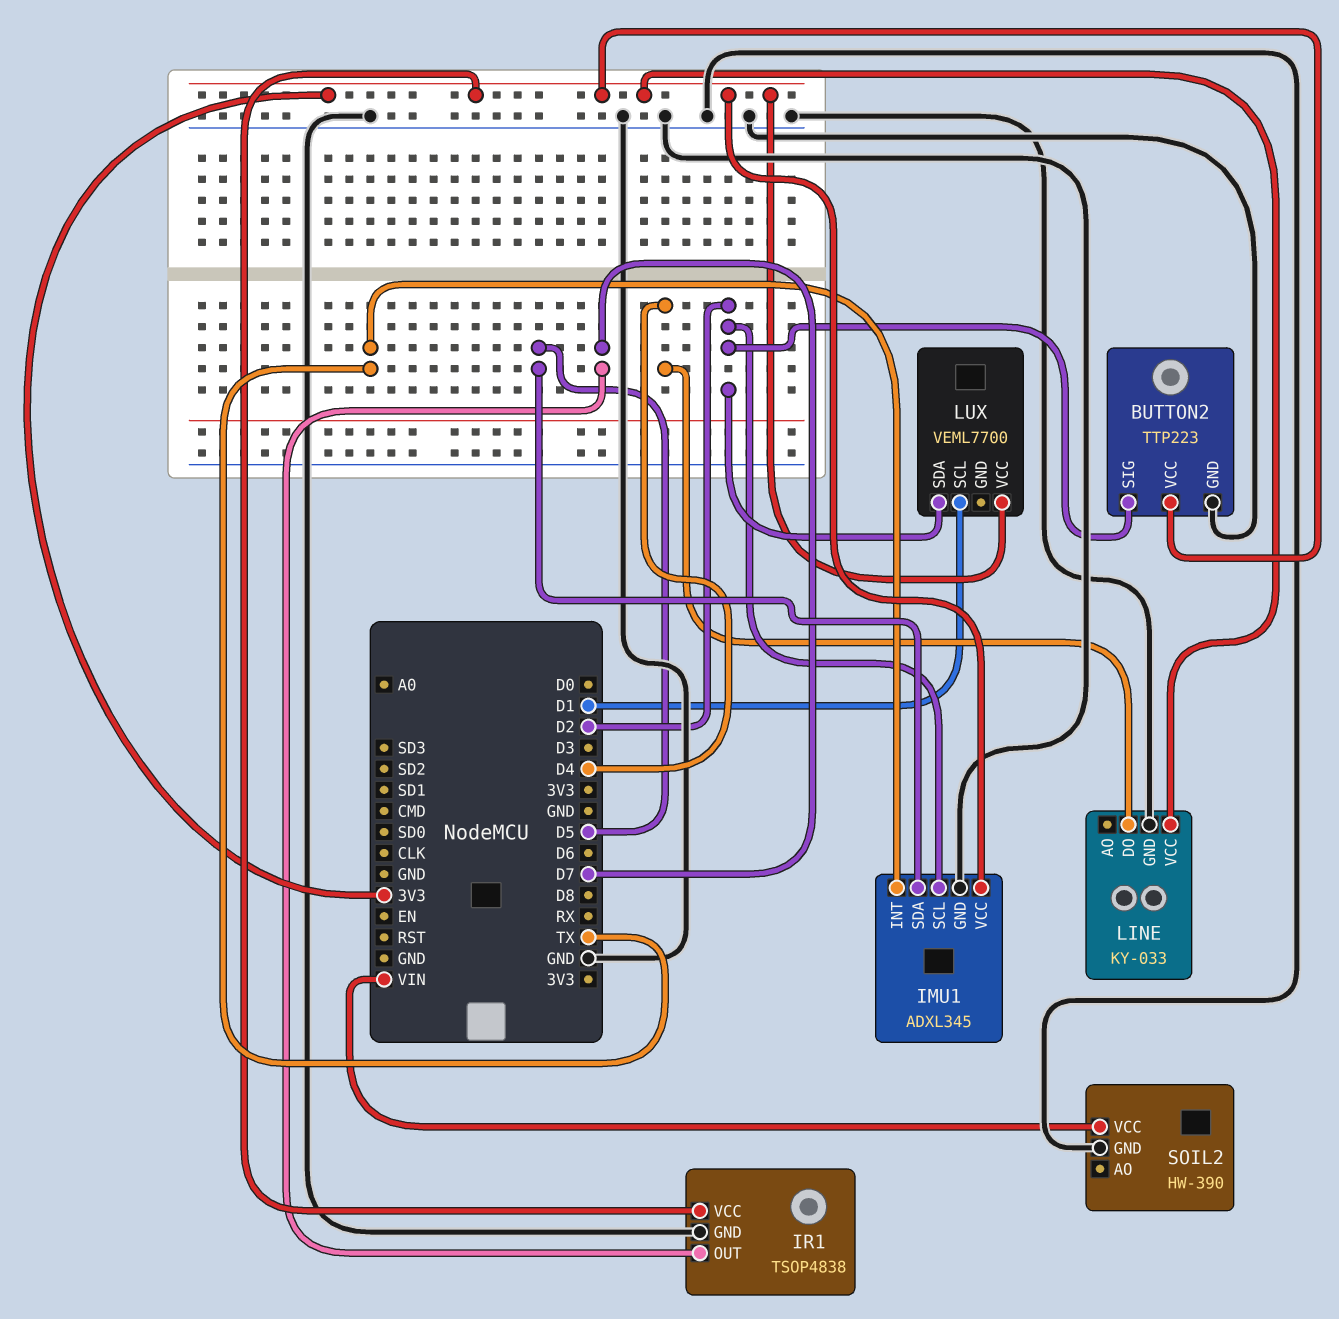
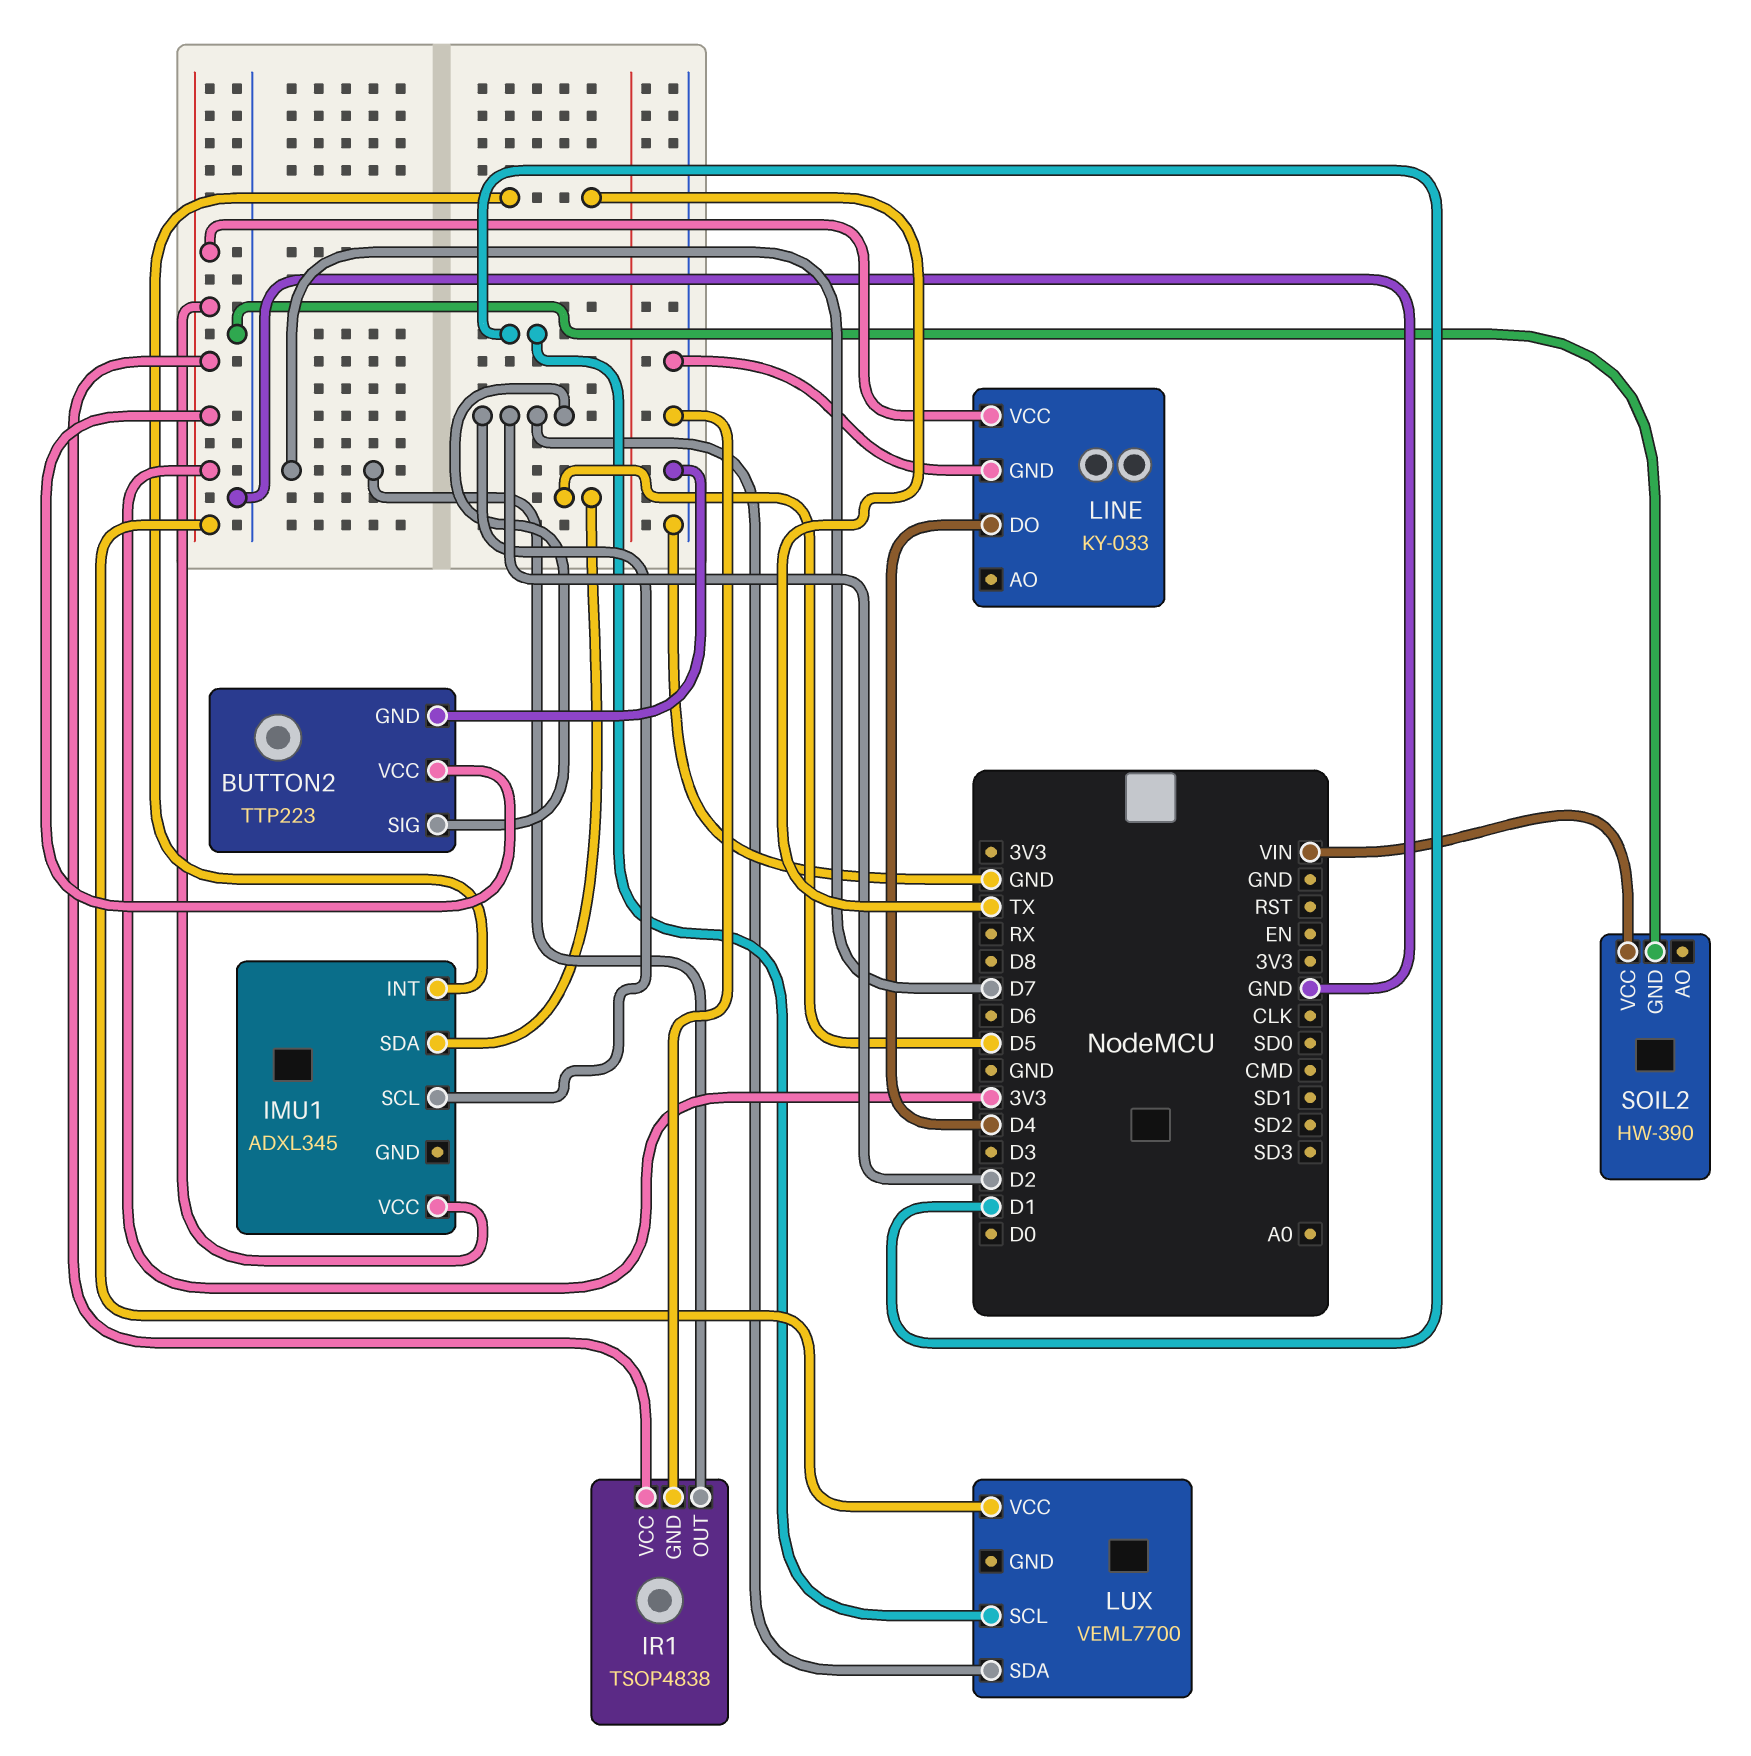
IMU1 pin GND: GND -> none

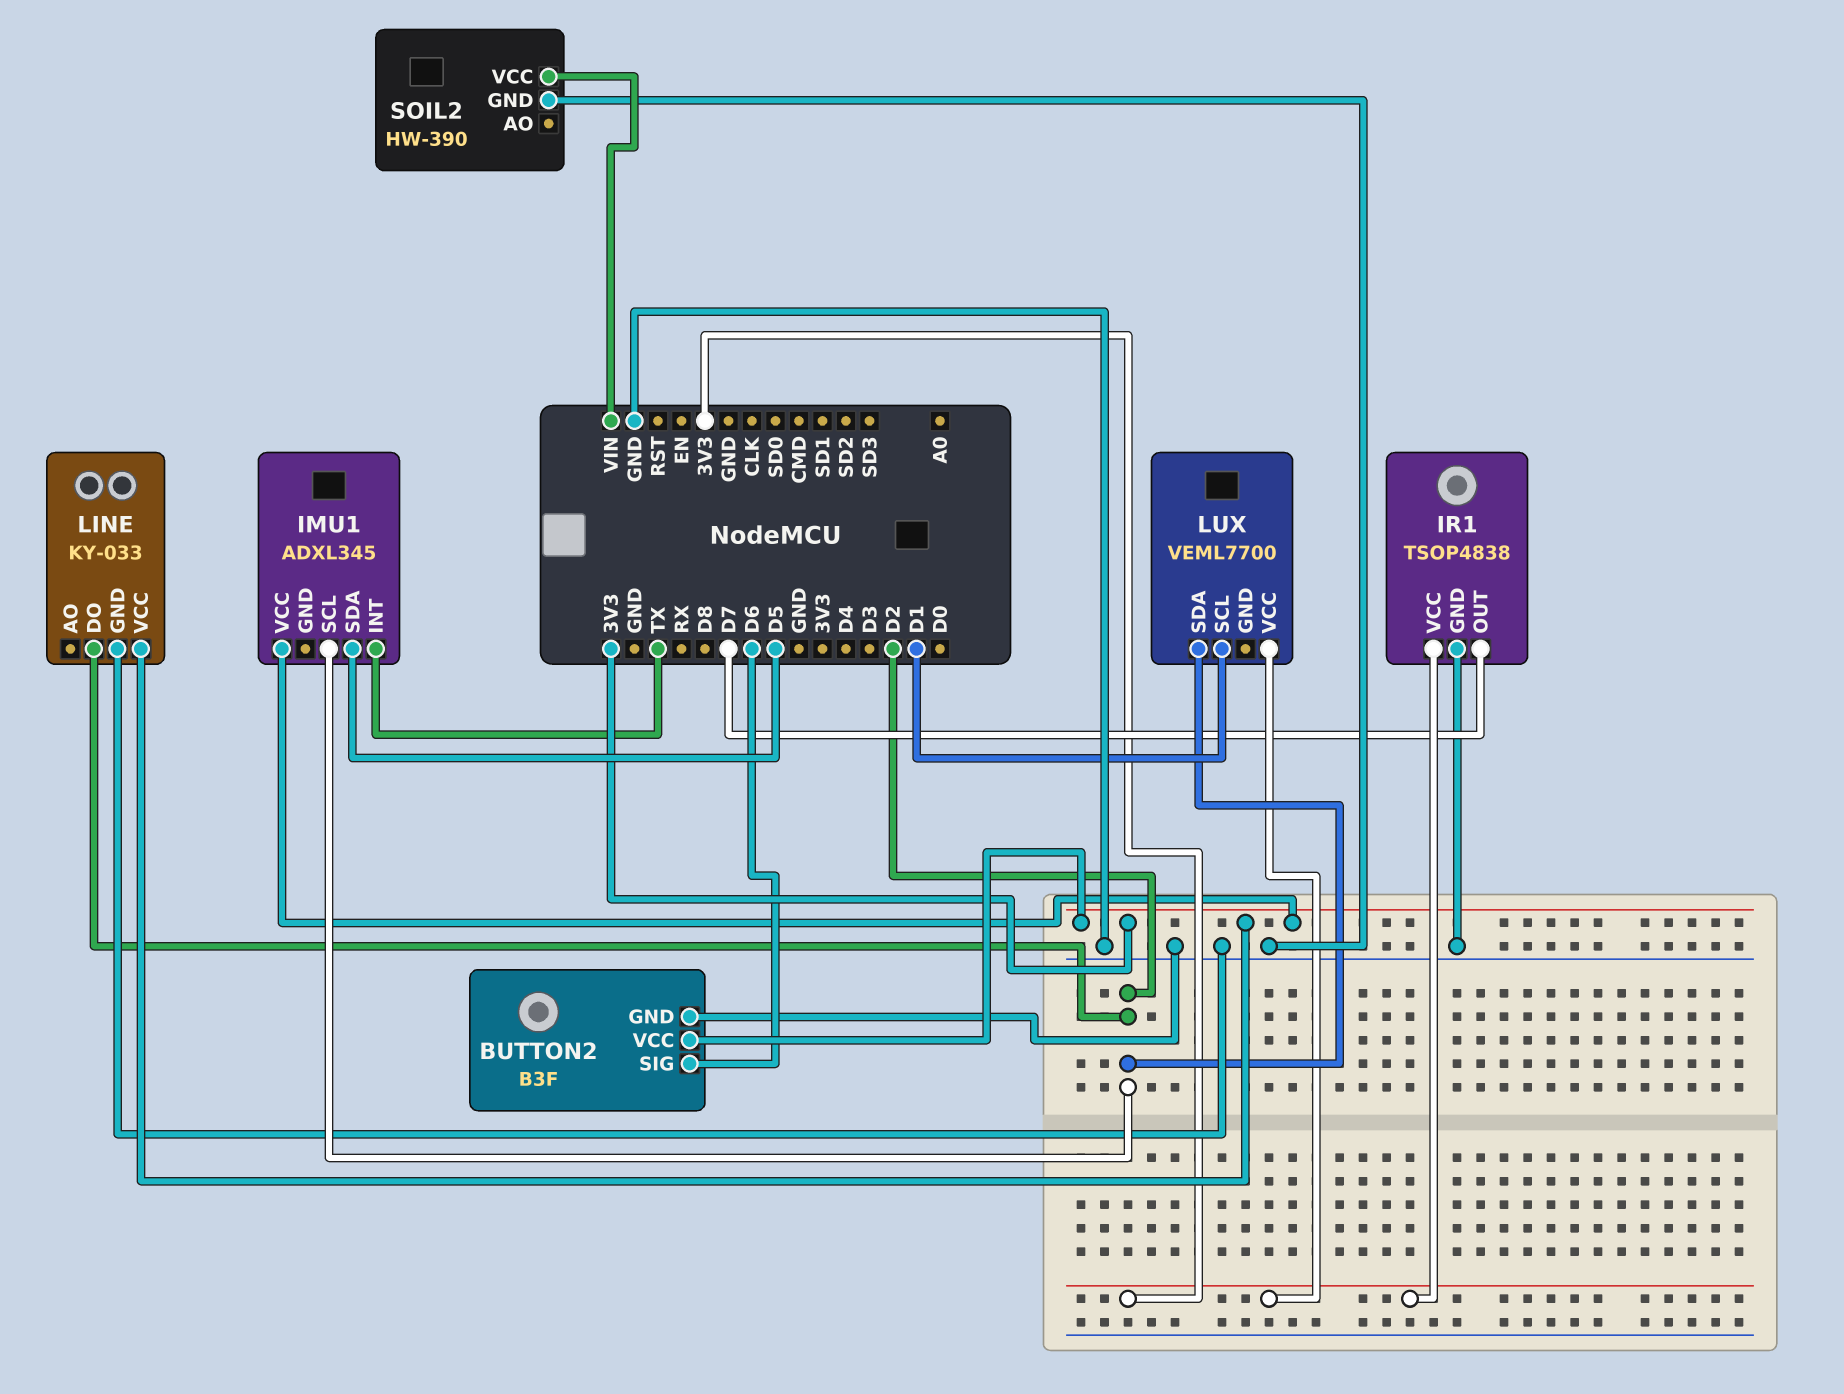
BUTTON2: TTP223 -> B3F
BUTTON2 pin SIG: D2 -> D6
LINE pin DO: D4 -> D2

